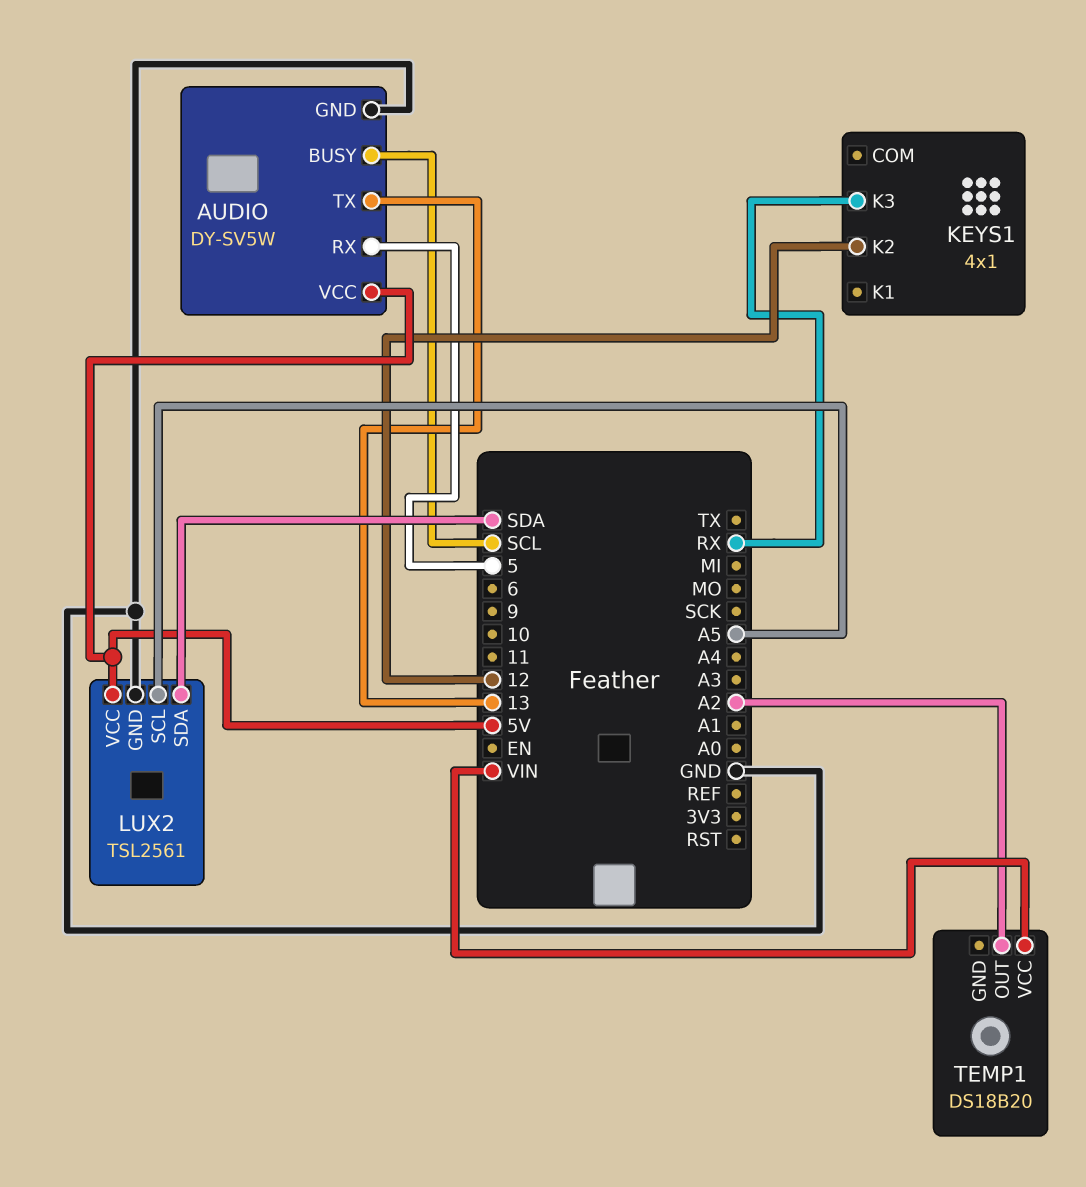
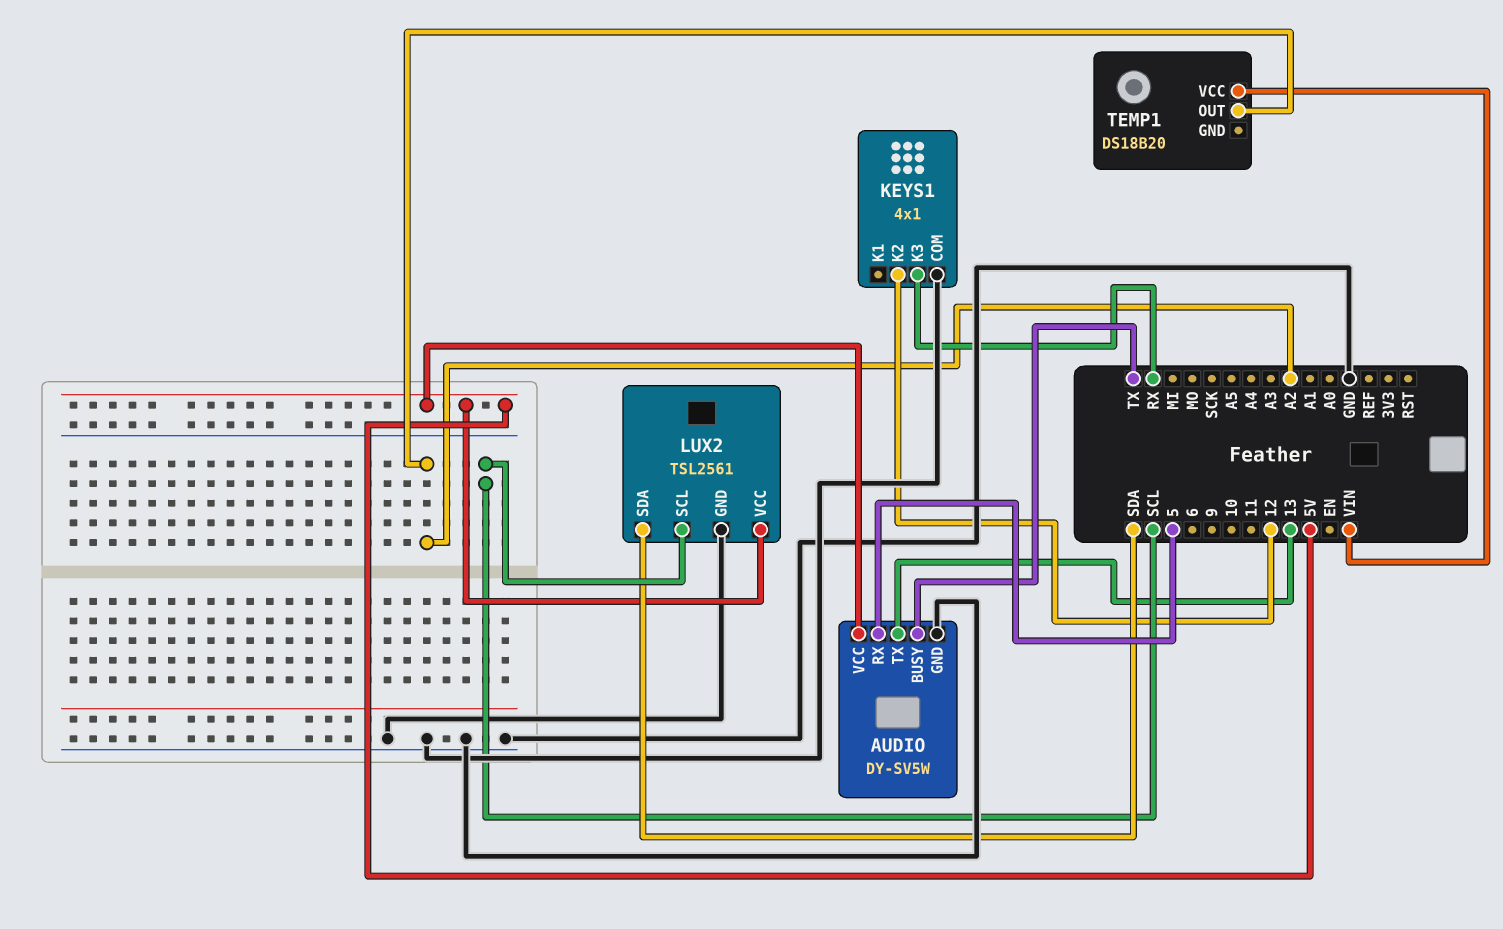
AUDIO pin BUSY: SCL -> TX
KEYS1 pin COM: none -> GND
LUX2 pin SCL: A5 -> SCL

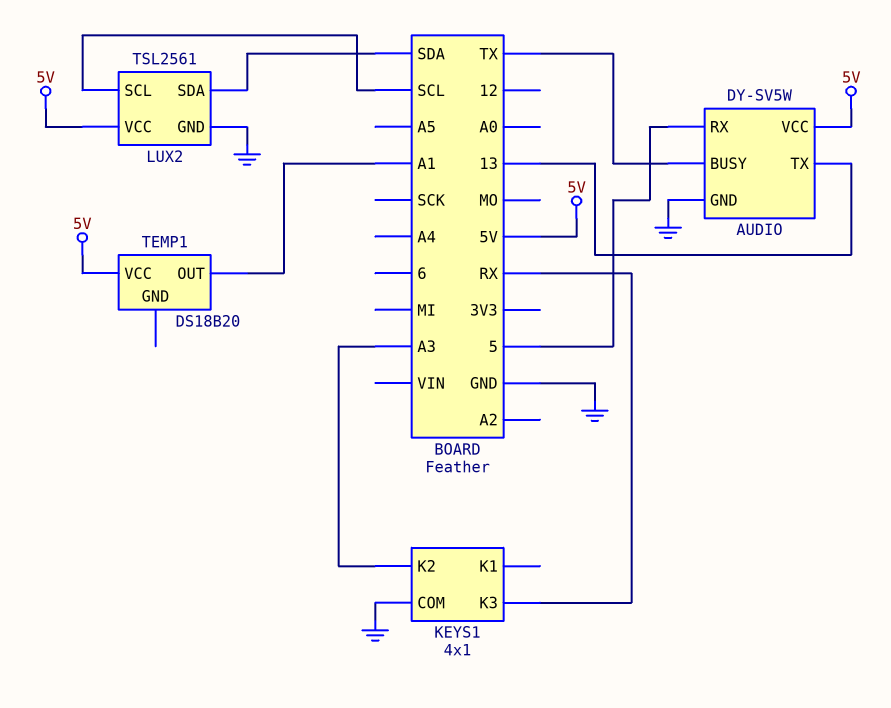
KEYS1 pin K2: 12 -> A3
TEMP1 pin OUT: A2 -> A1
TEMP1 pin VCC: VIN -> 5V

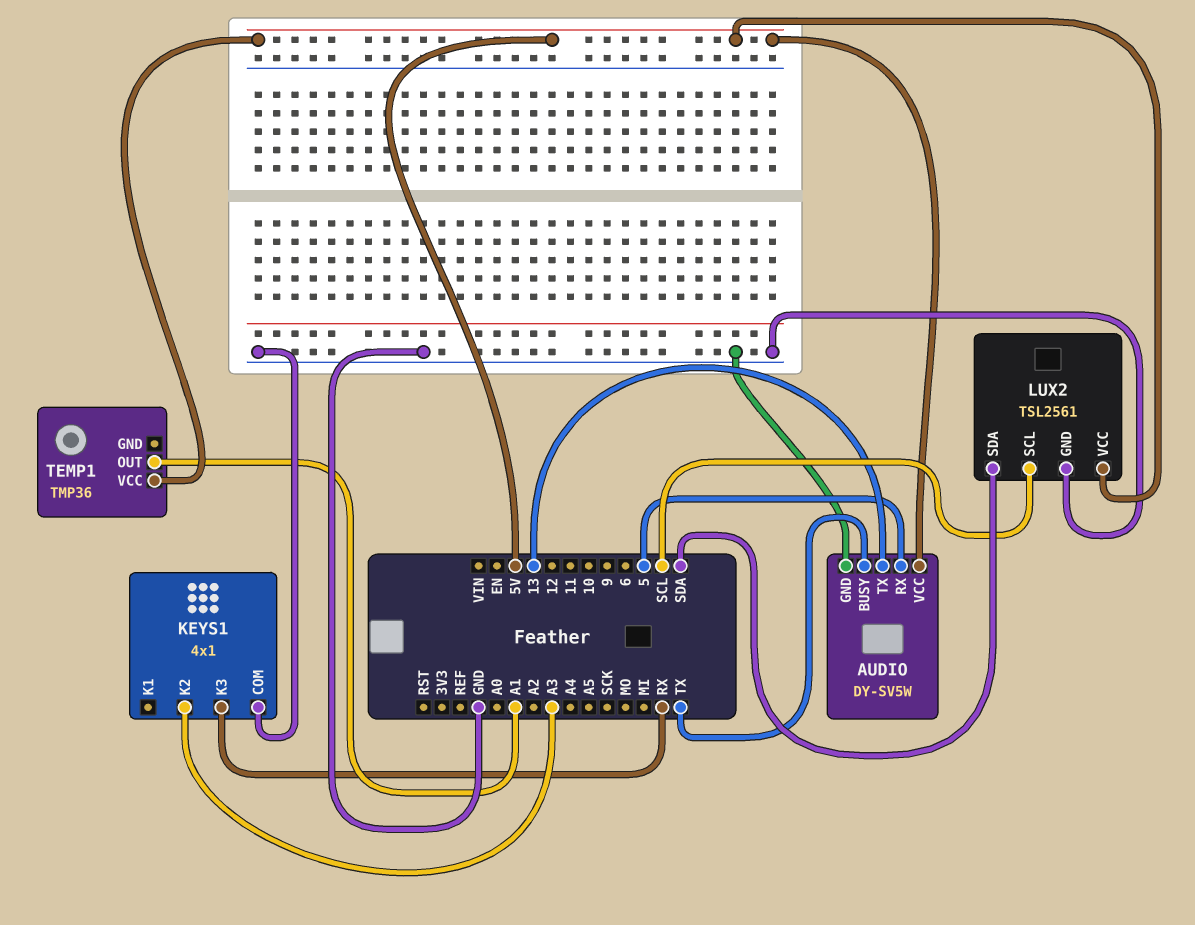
TEMP1: DS18B20 -> TMP36

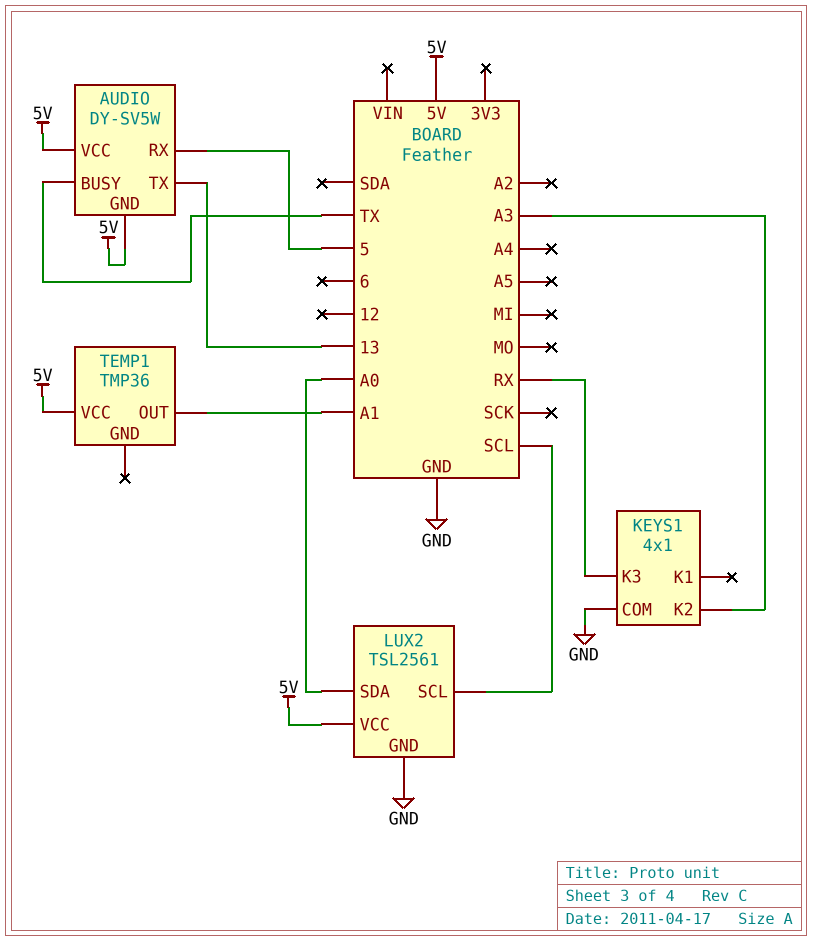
AUDIO pin GND: GND -> 5V
LUX2 pin SDA: SDA -> A0

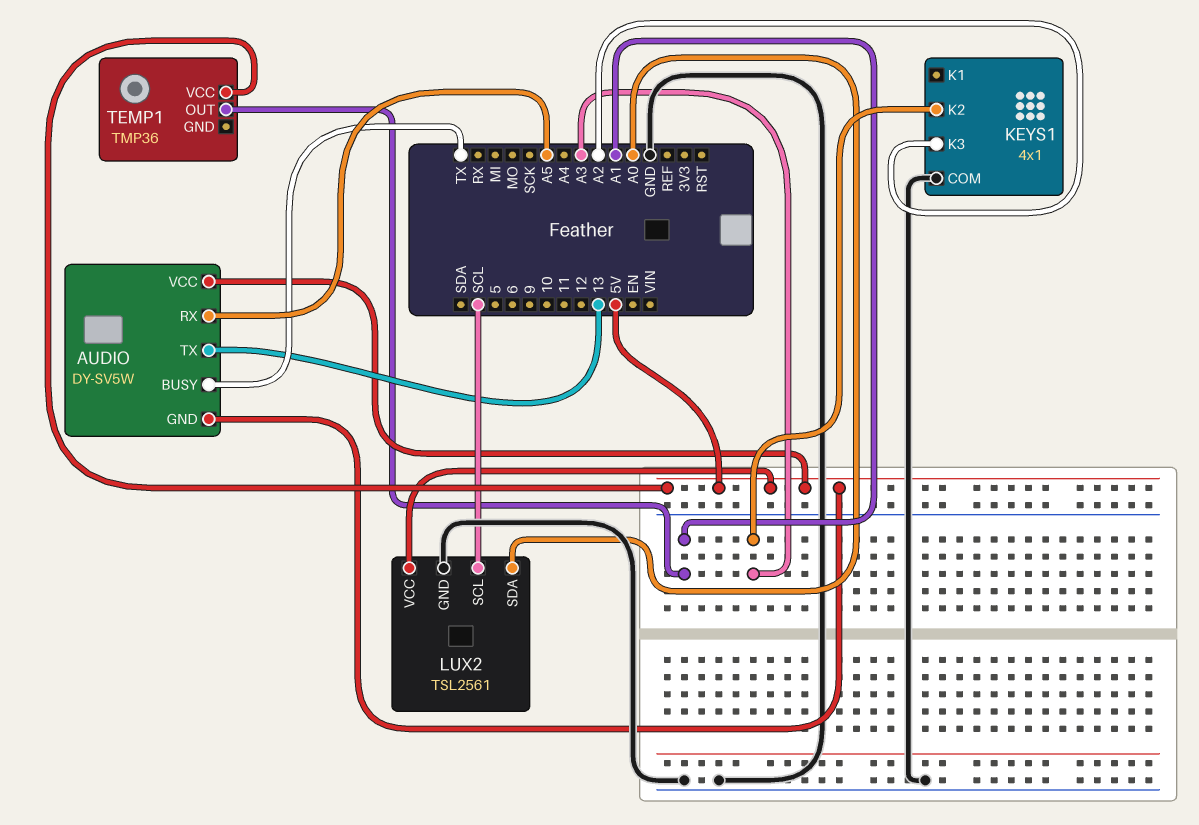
AUDIO pin RX: 5 -> A5
KEYS1 pin K3: RX -> A2

